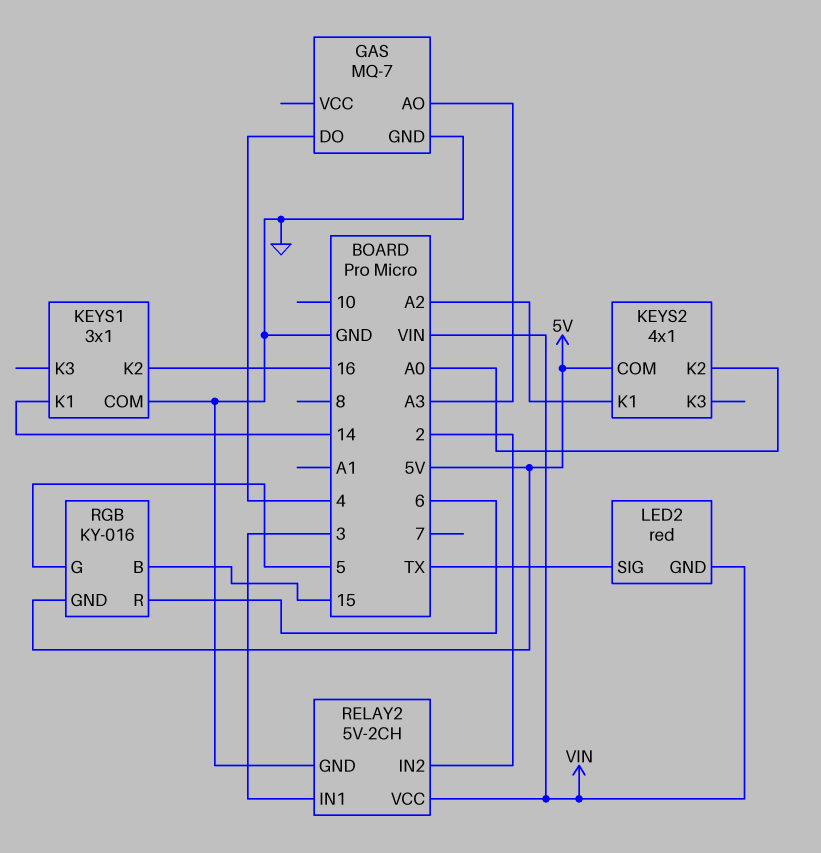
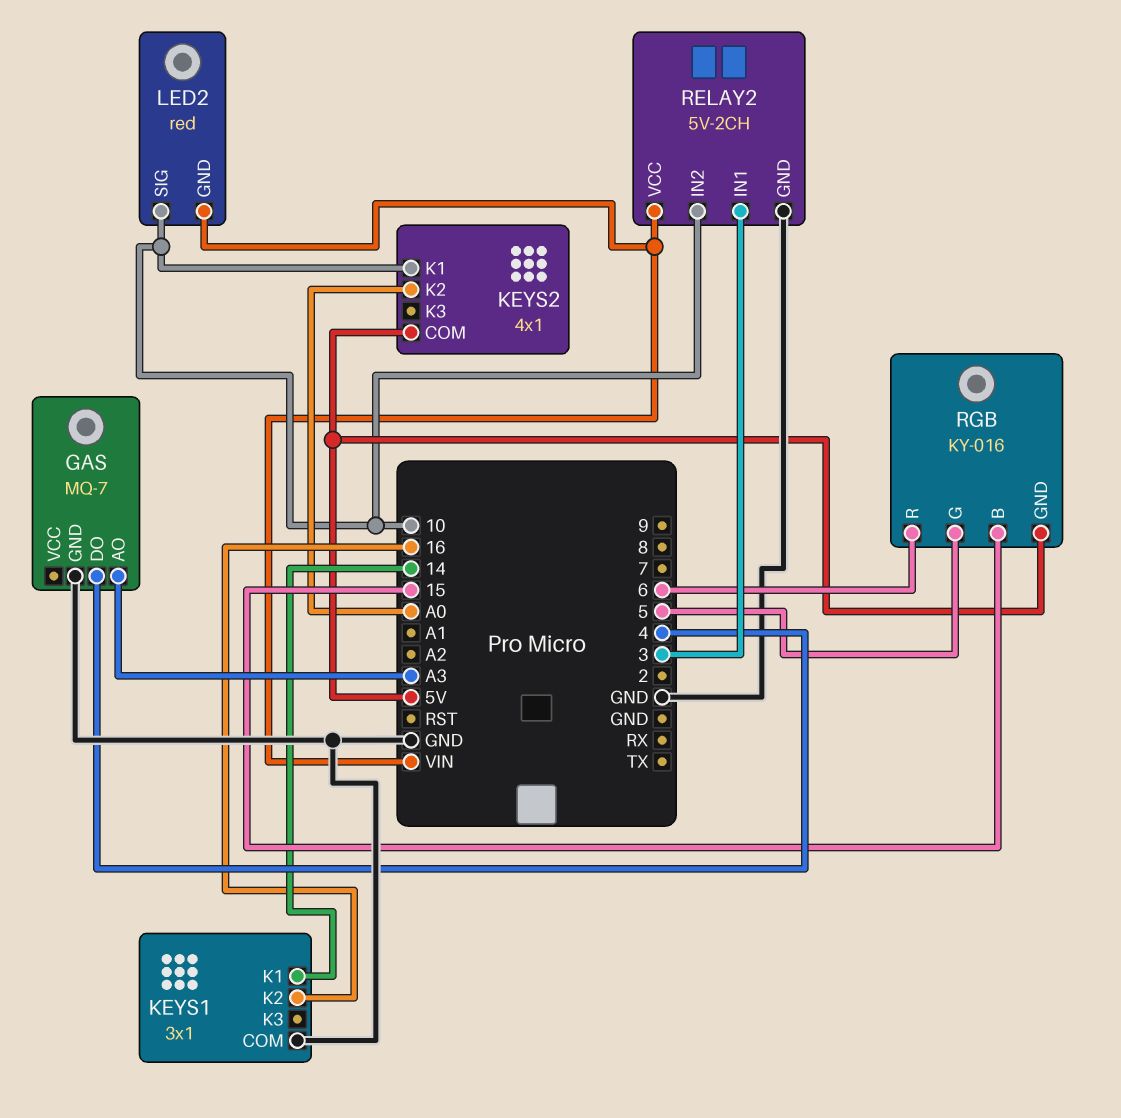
KEYS2 pin K1: A2 -> 10
LED2 pin SIG: TX -> 10
RELAY2 pin IN2: 2 -> 10

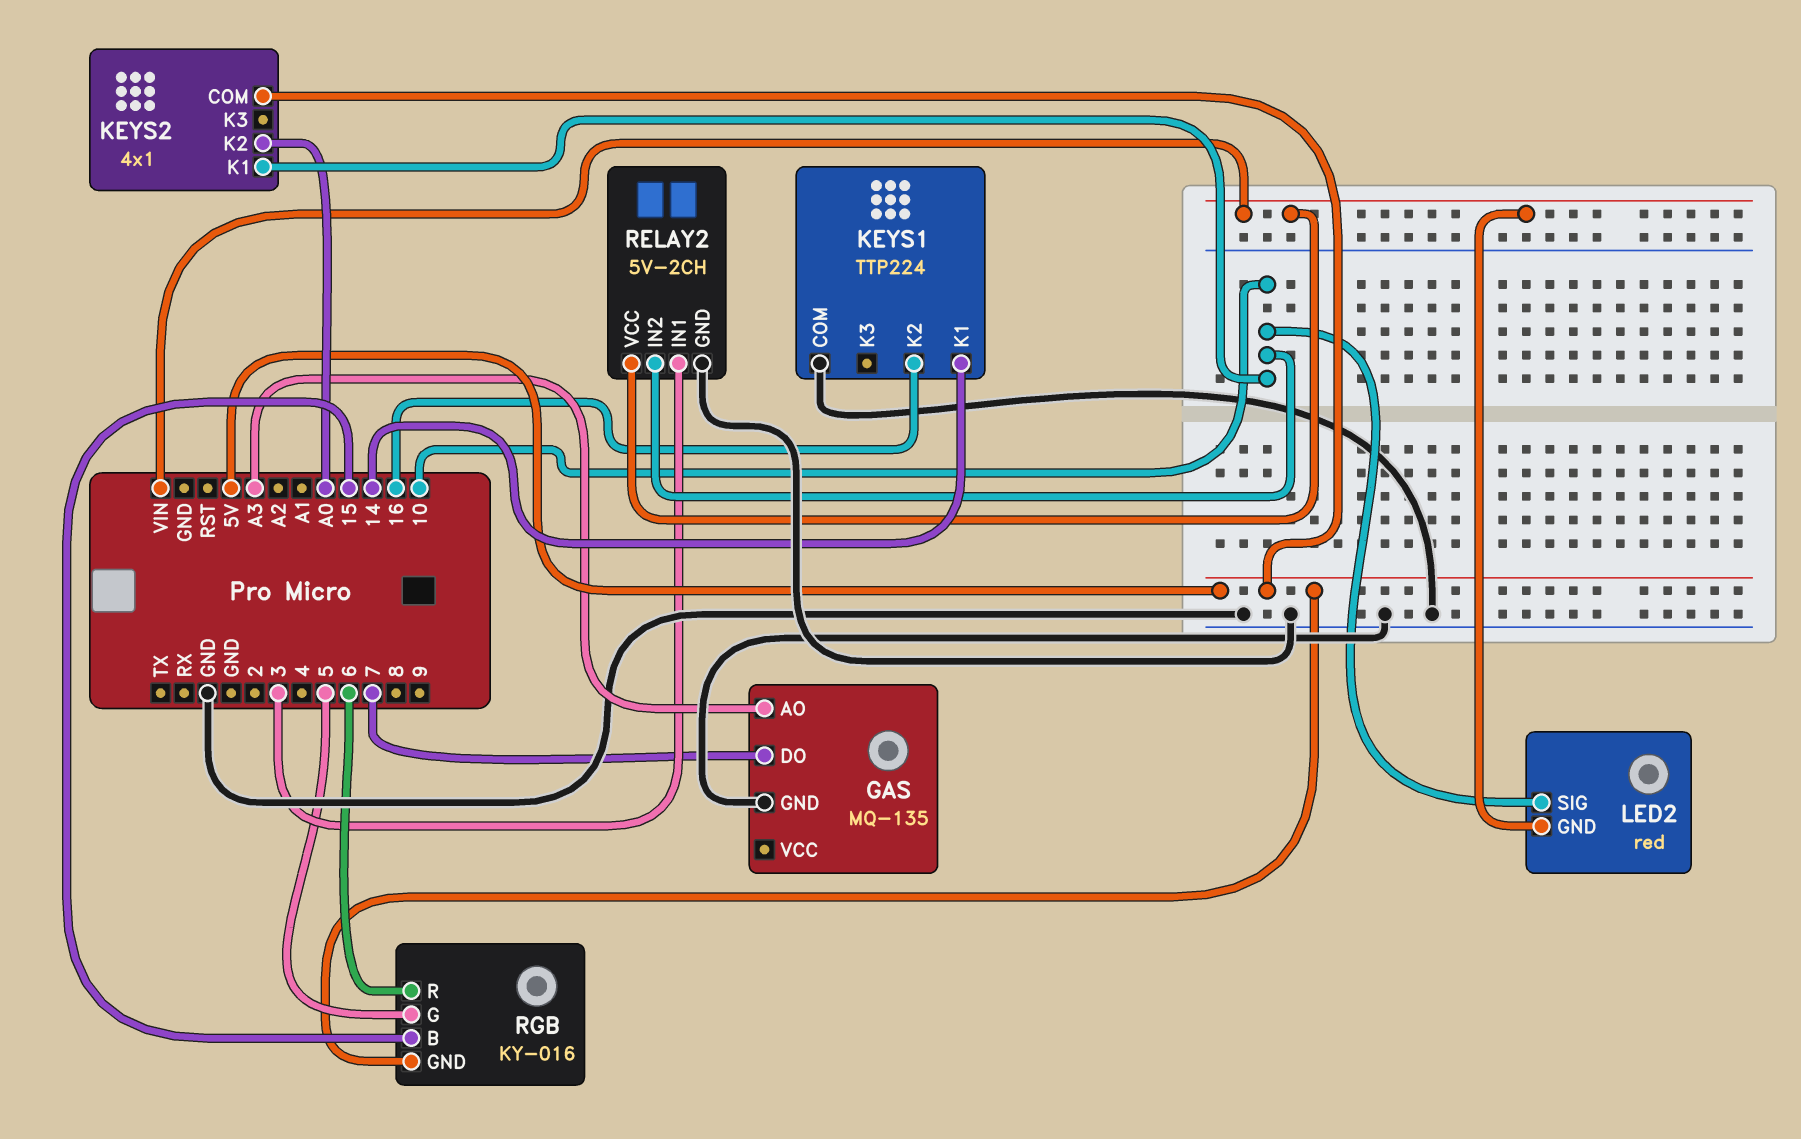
GAS: MQ-7 -> MQ-135
GAS pin DO: 4 -> 7
KEYS1: 3x1 -> TTP224

